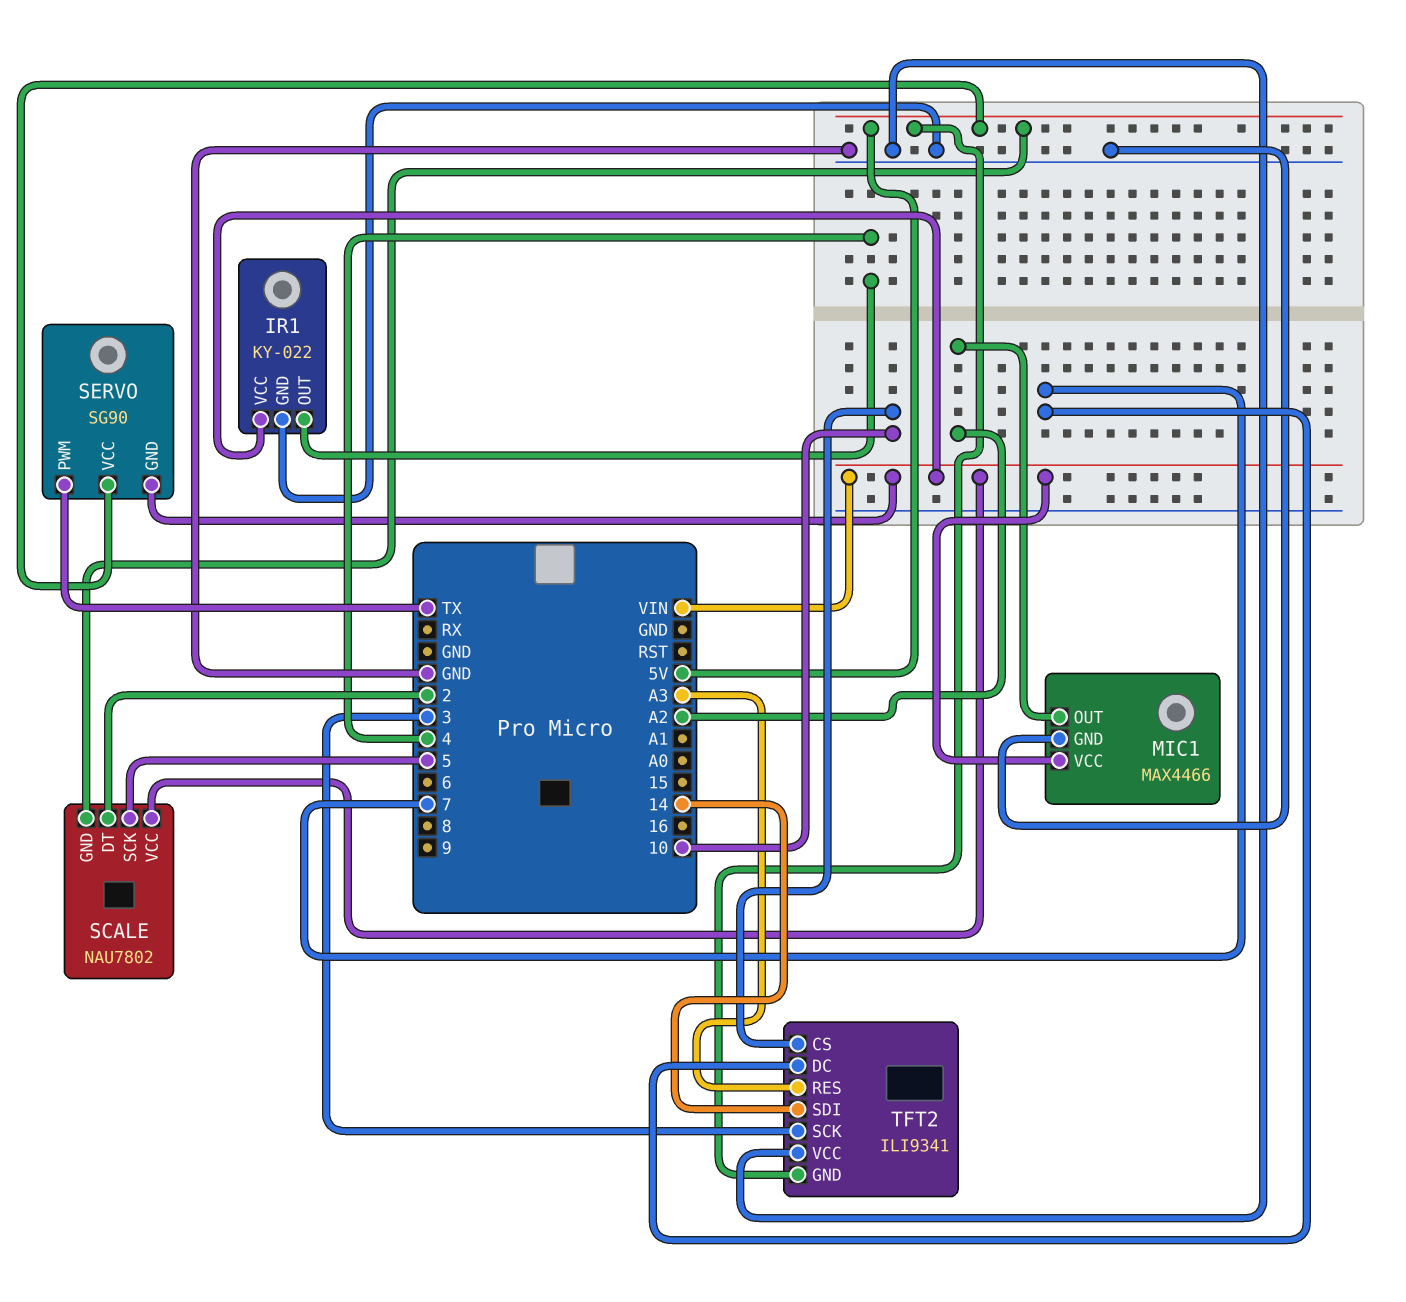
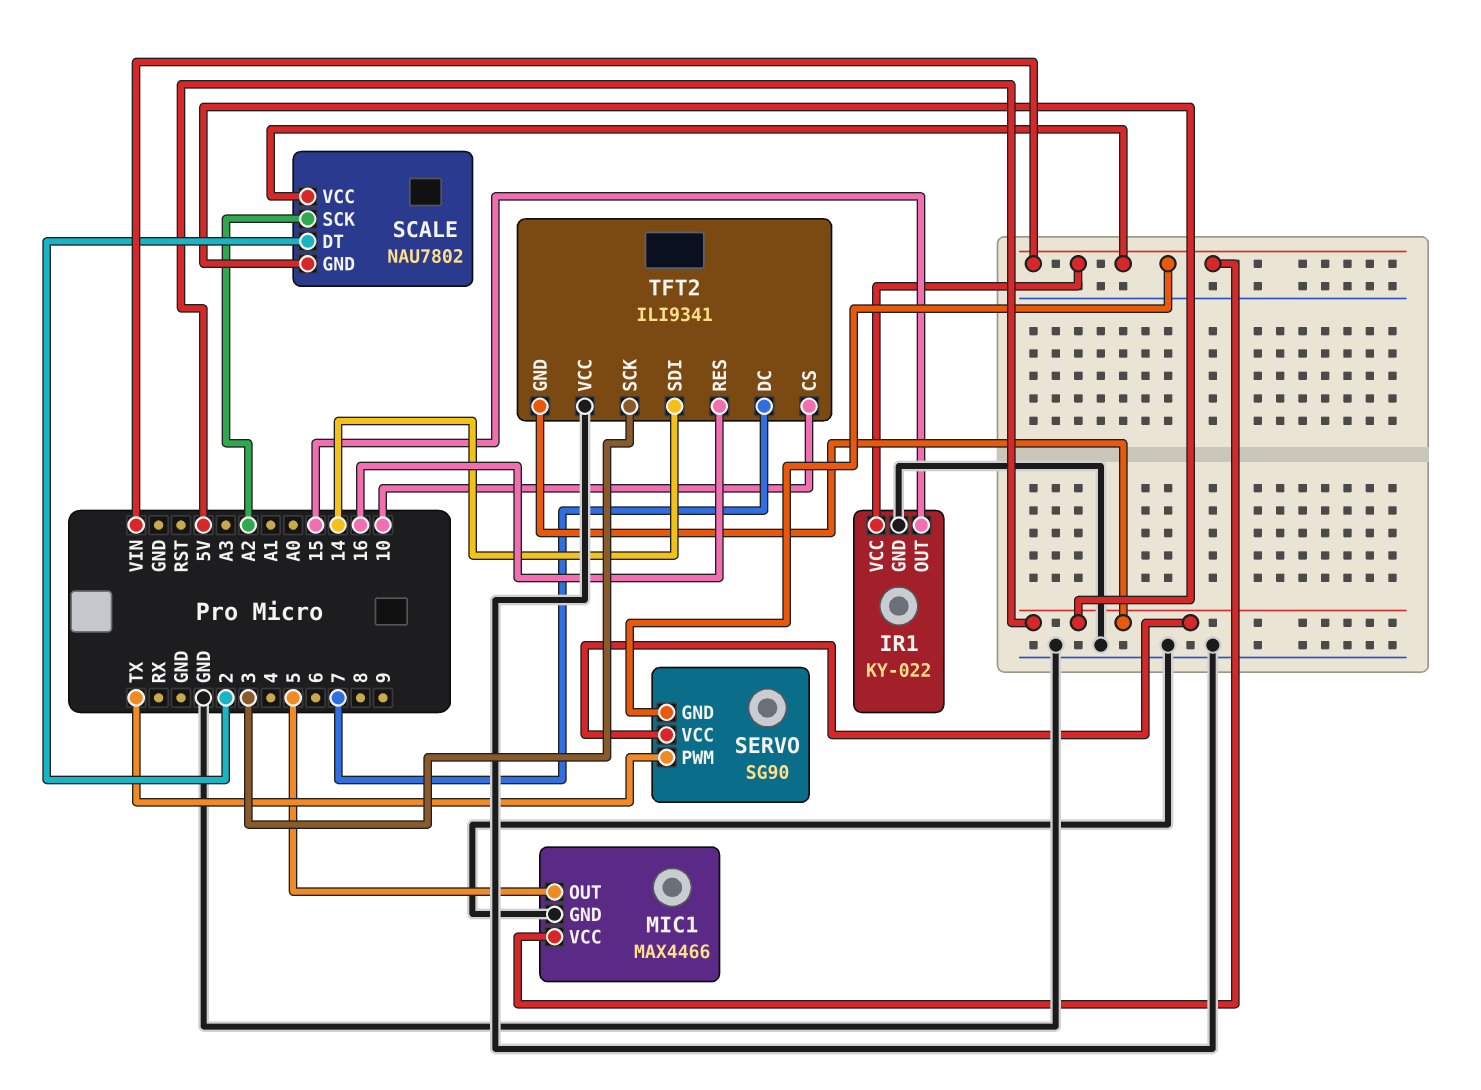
IR1 pin OUT: 4 -> 15
MIC1 pin OUT: A2 -> 5
SCALE pin SCK: 5 -> A2
TFT2 pin RES: A3 -> 16

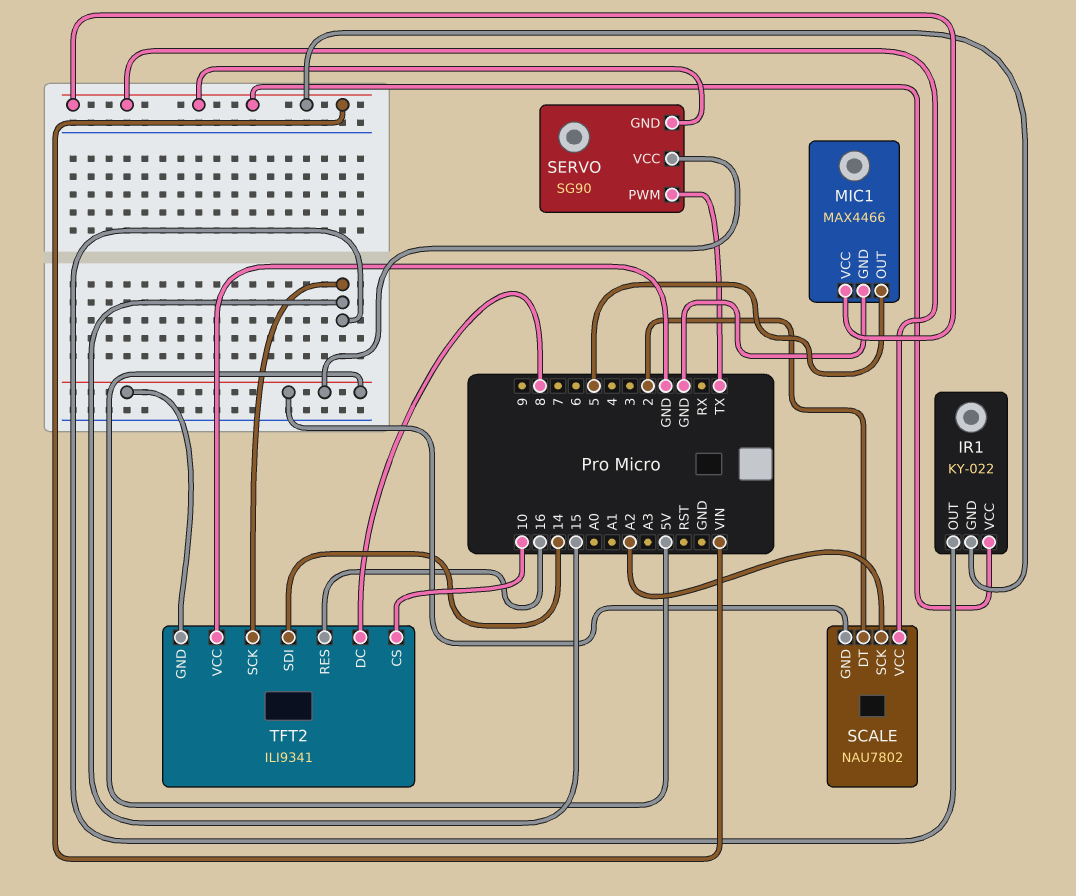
IR1 pin GND: GND -> VIN
TFT2 pin DC: 7 -> 8
TFT2 pin SCK: 3 -> 15

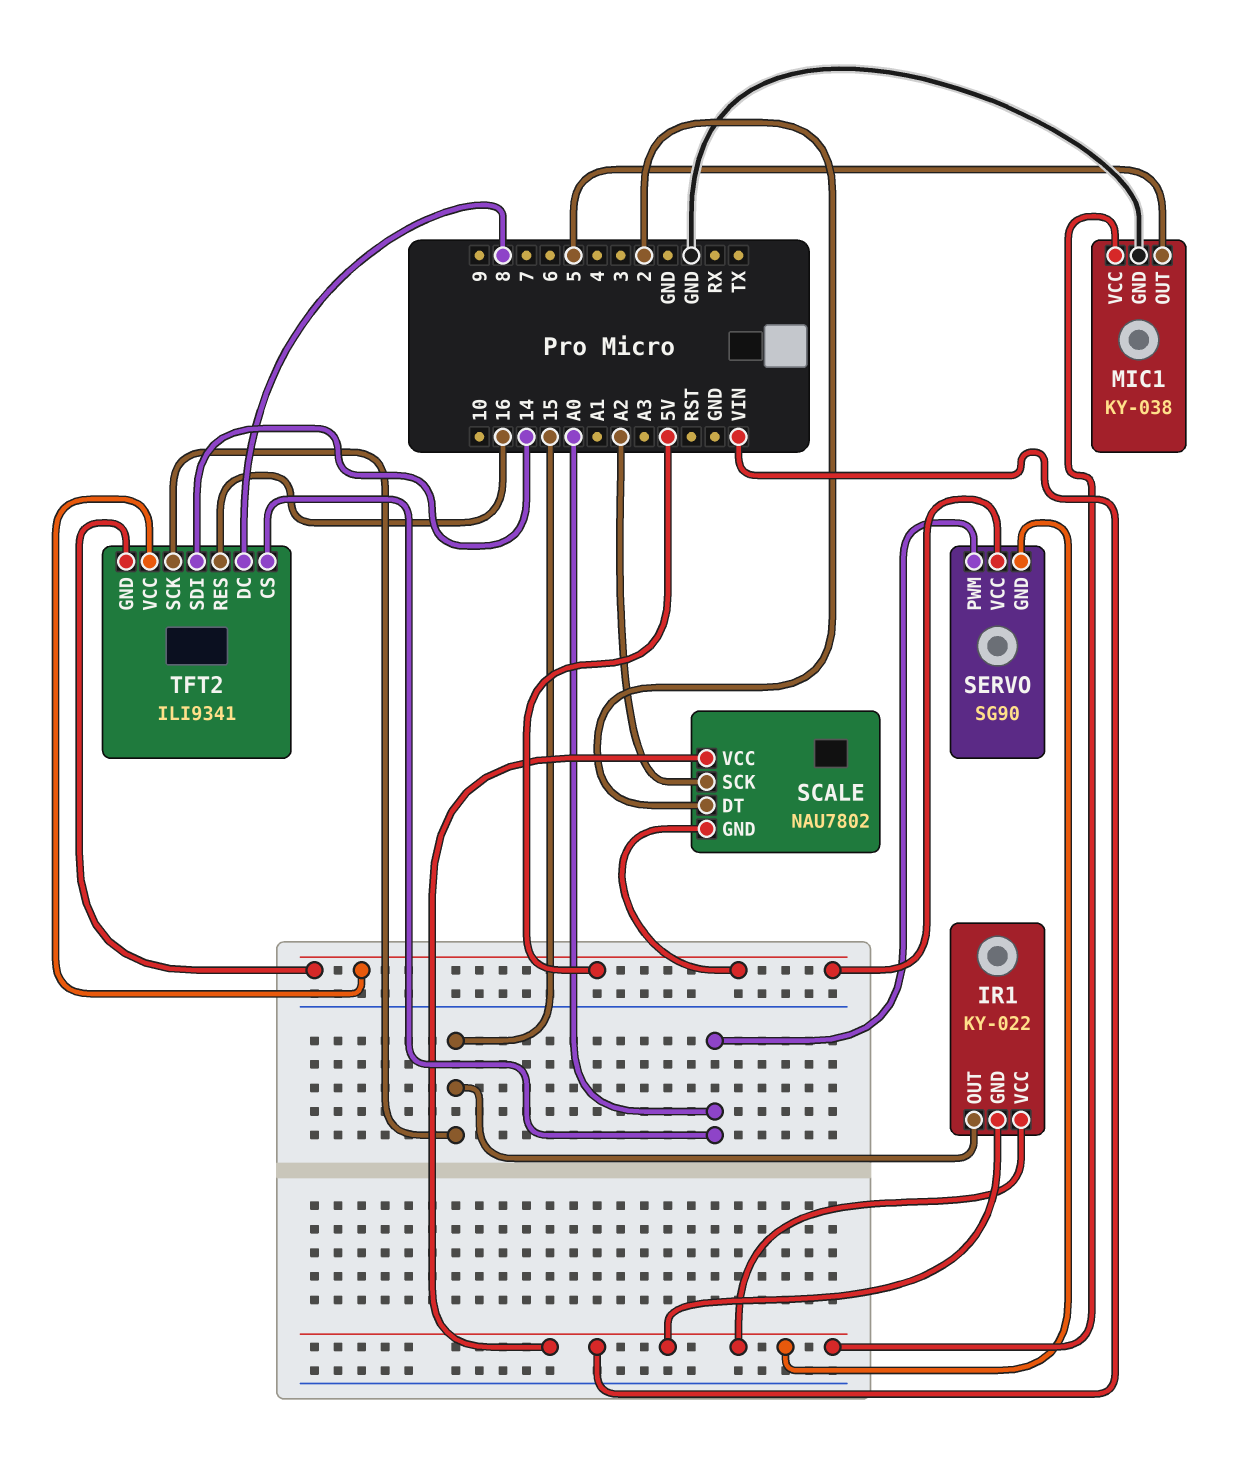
MIC1: MAX4466 -> KY-038
SERVO pin PWM: TX -> A0
TFT2 pin CS: 10 -> A0
TFT2 pin VCC: GND -> 5V

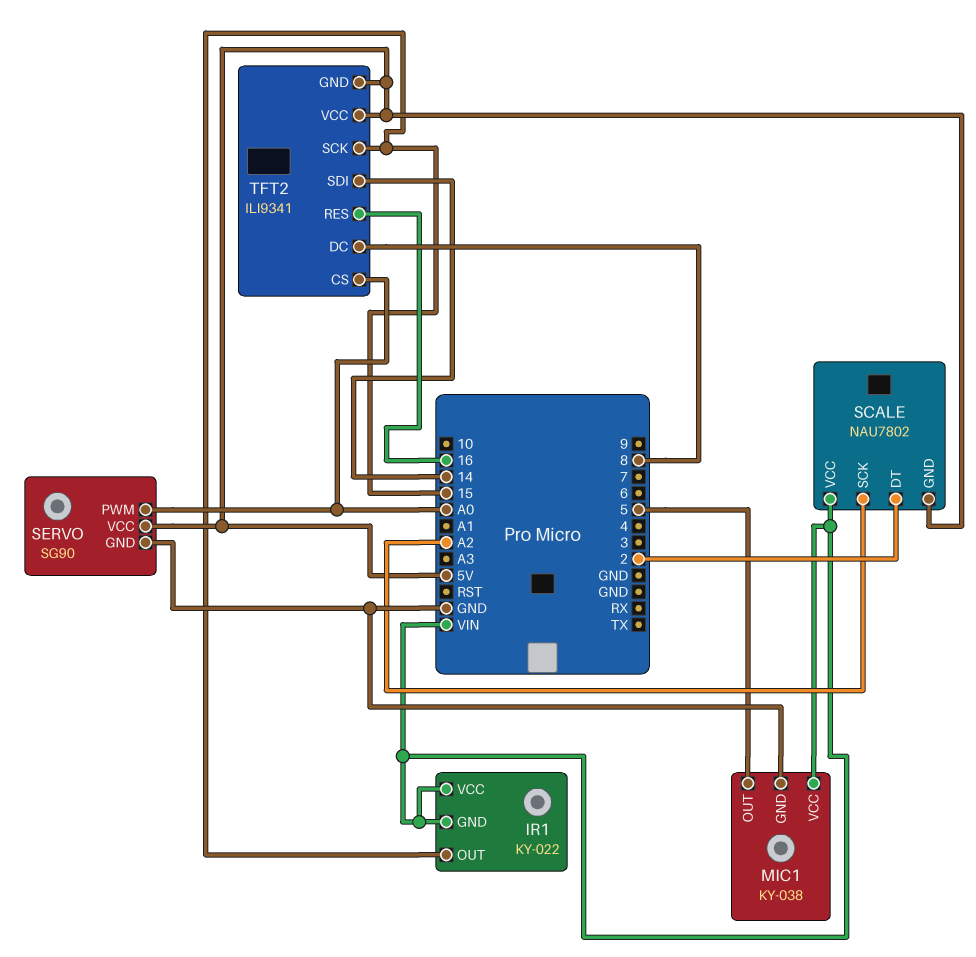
SERVO pin GND: VIN -> GND

